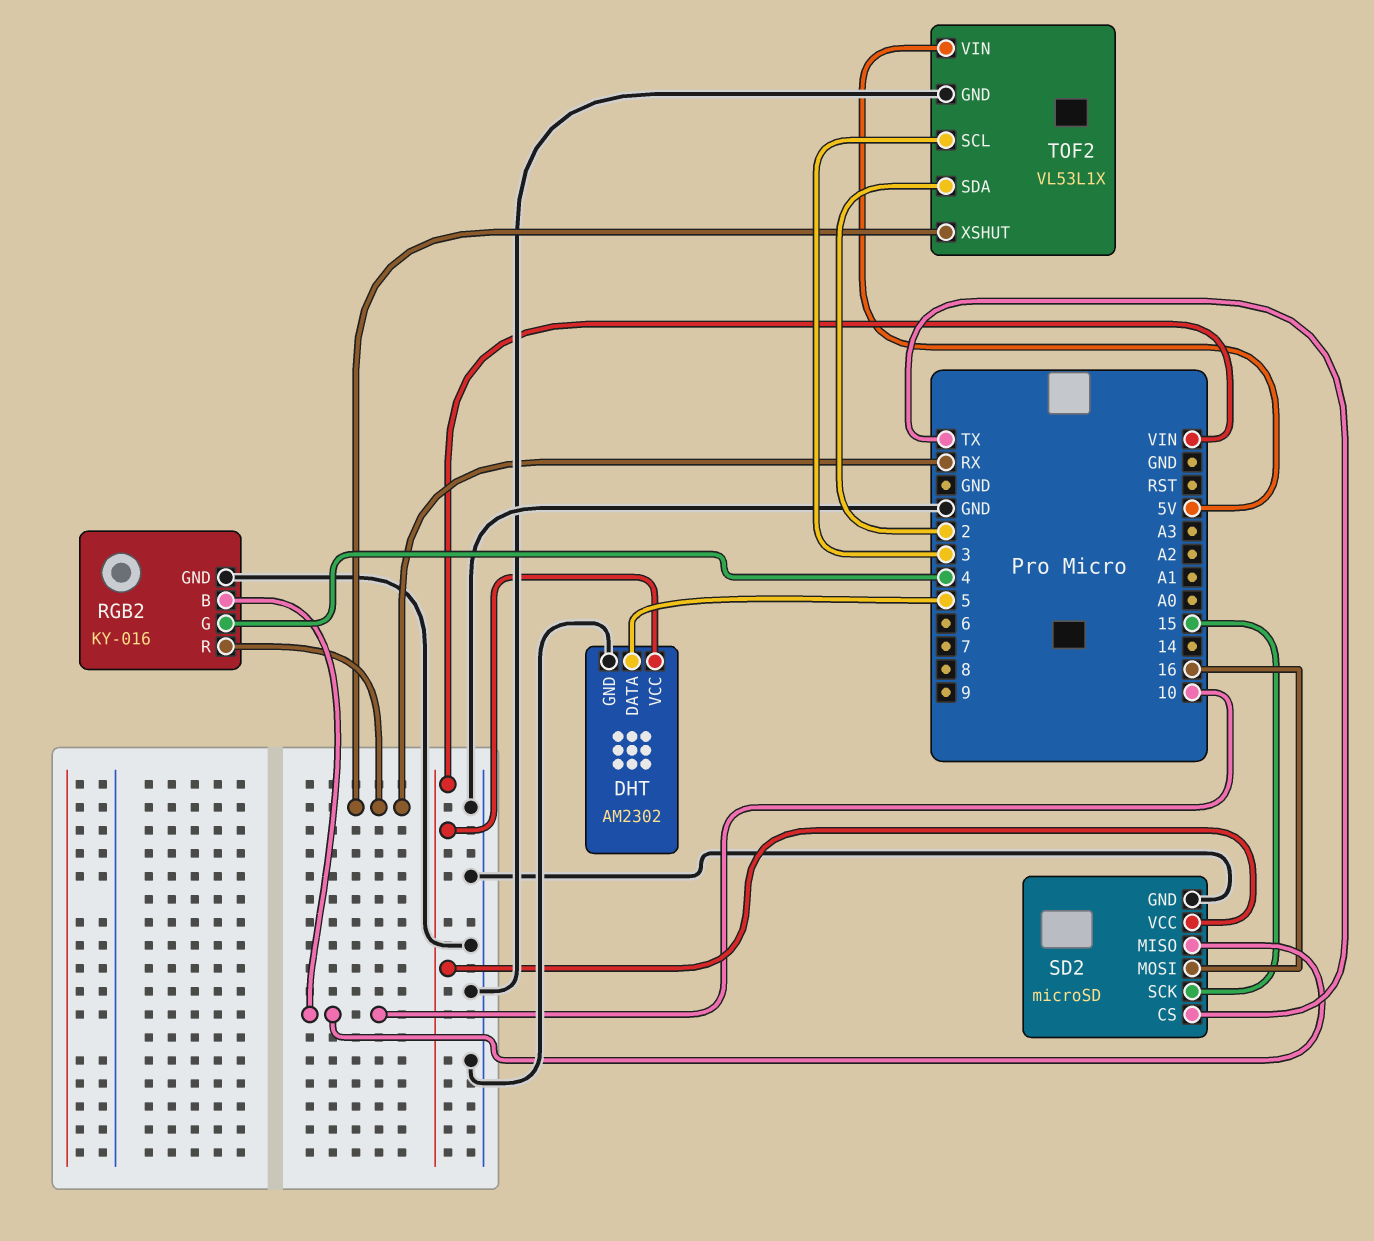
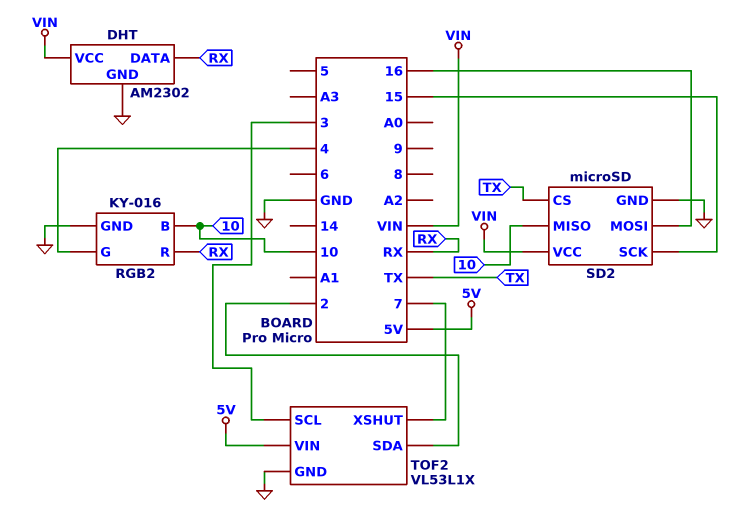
DHT pin DATA: 5 -> RX
TOF2 pin XSHUT: RX -> 7

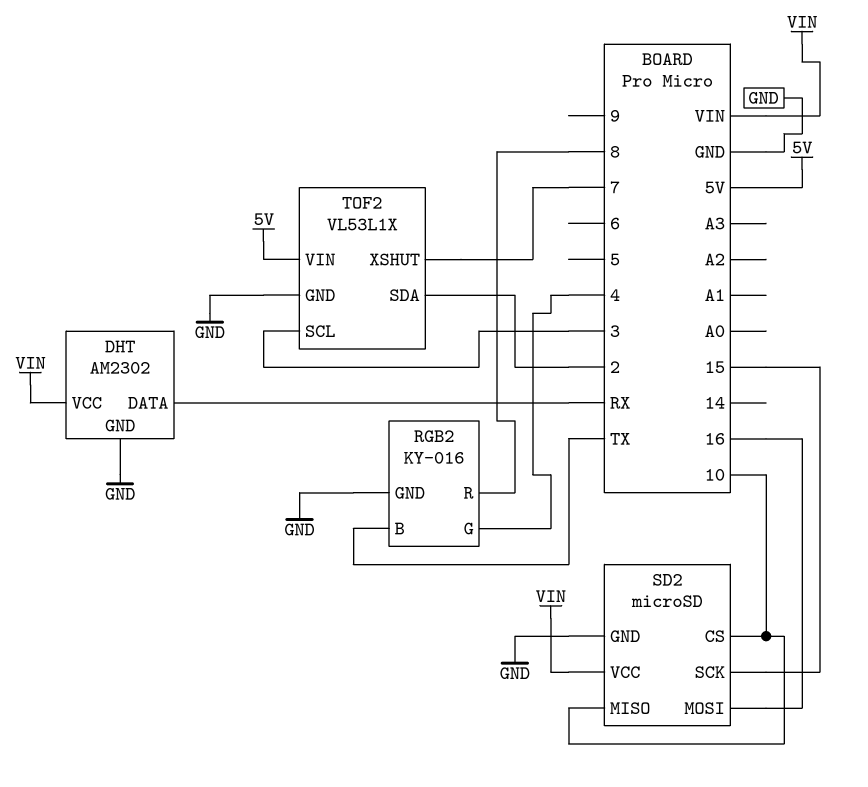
RGB2 pin B: 10 -> TX
RGB2 pin R: RX -> 8
SD2 pin CS: TX -> 10

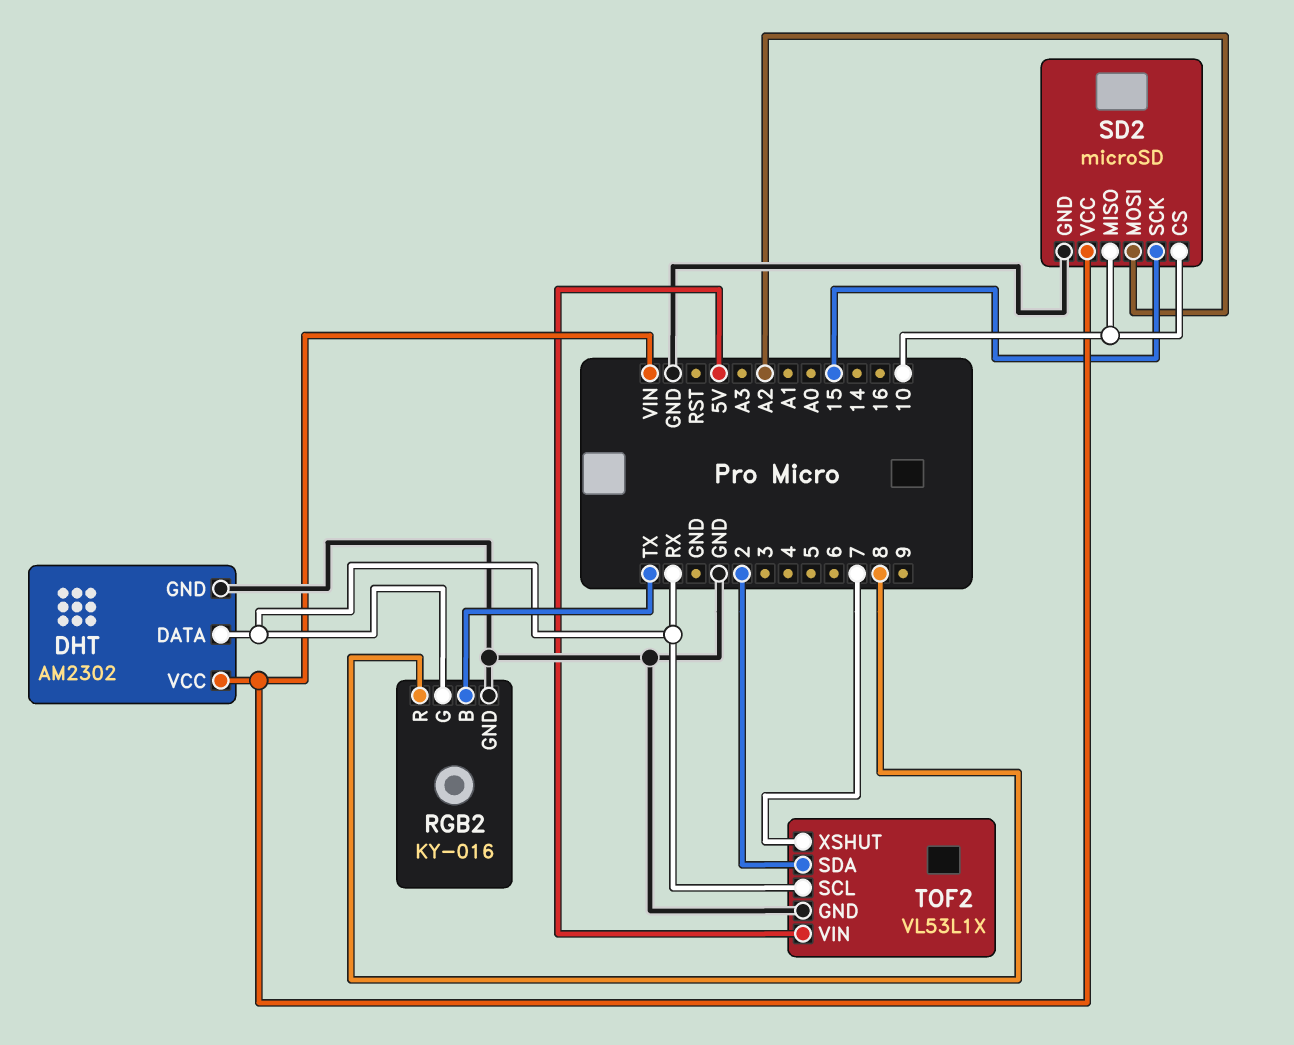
RGB2 pin G: 4 -> RX
SD2 pin MOSI: 16 -> A2
TOF2 pin SCL: 3 -> RX

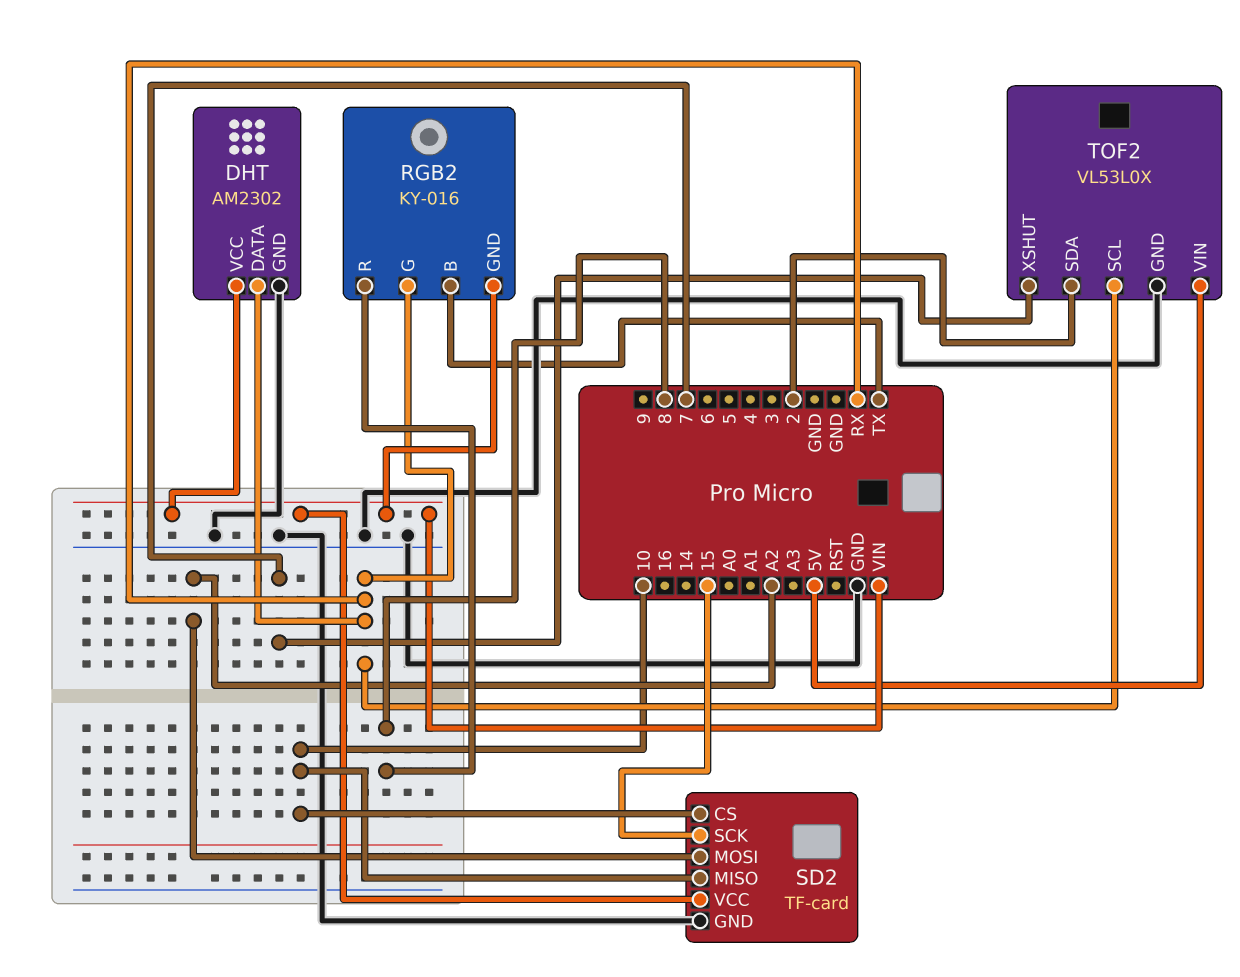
RGB2 pin GND: GND -> VIN
SD2: microSD -> TF-card
TOF2: VL53L1X -> VL53L0X

